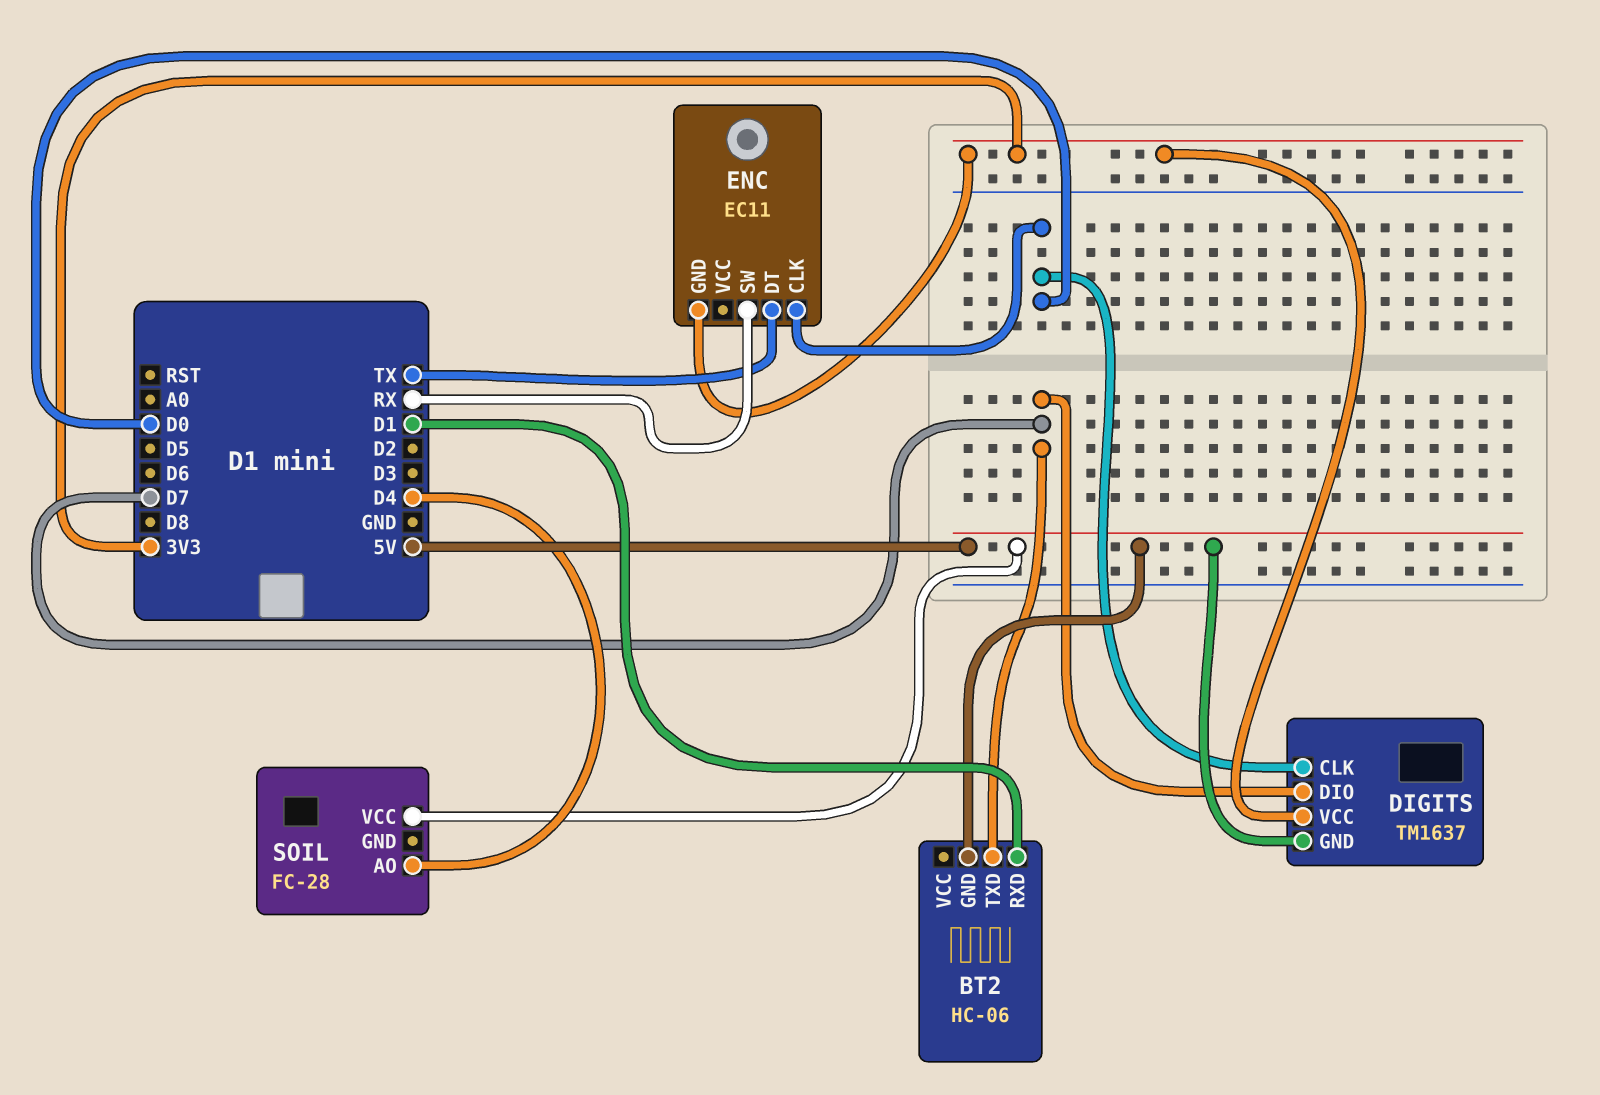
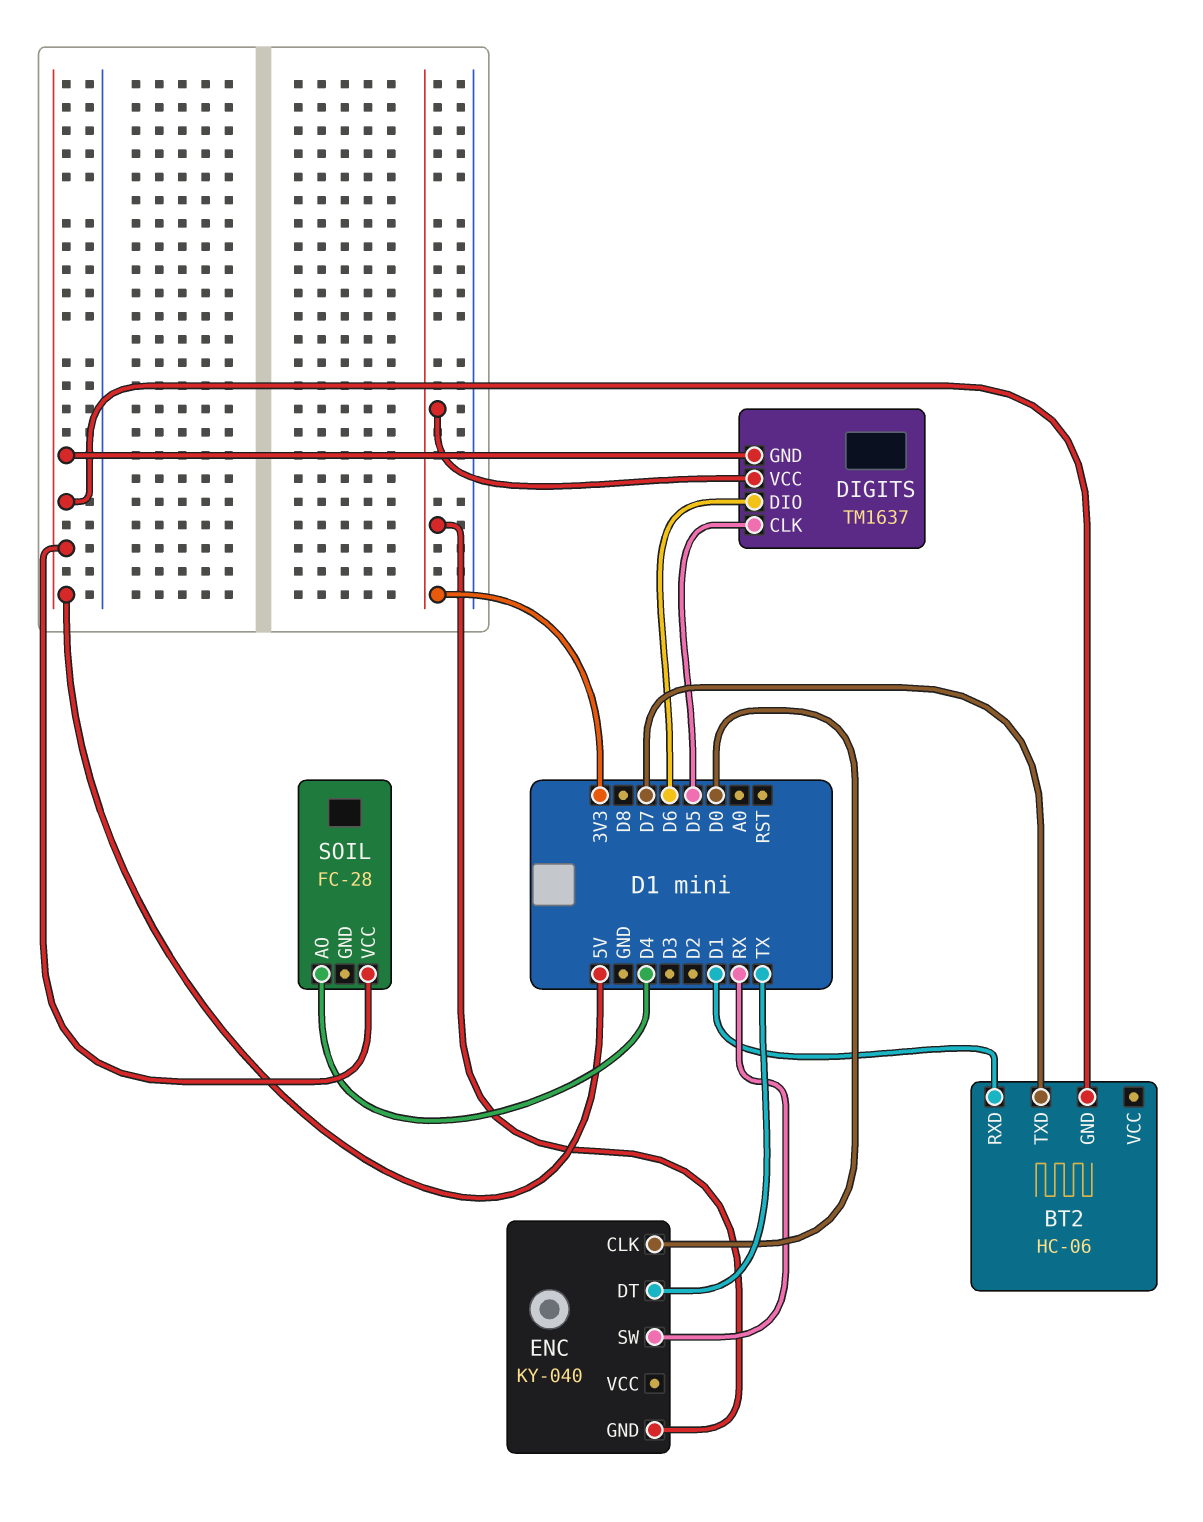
DIGITS pin CLK: D0 -> D5
DIGITS pin DIO: D7 -> D6
ENC: EC11 -> KY-040

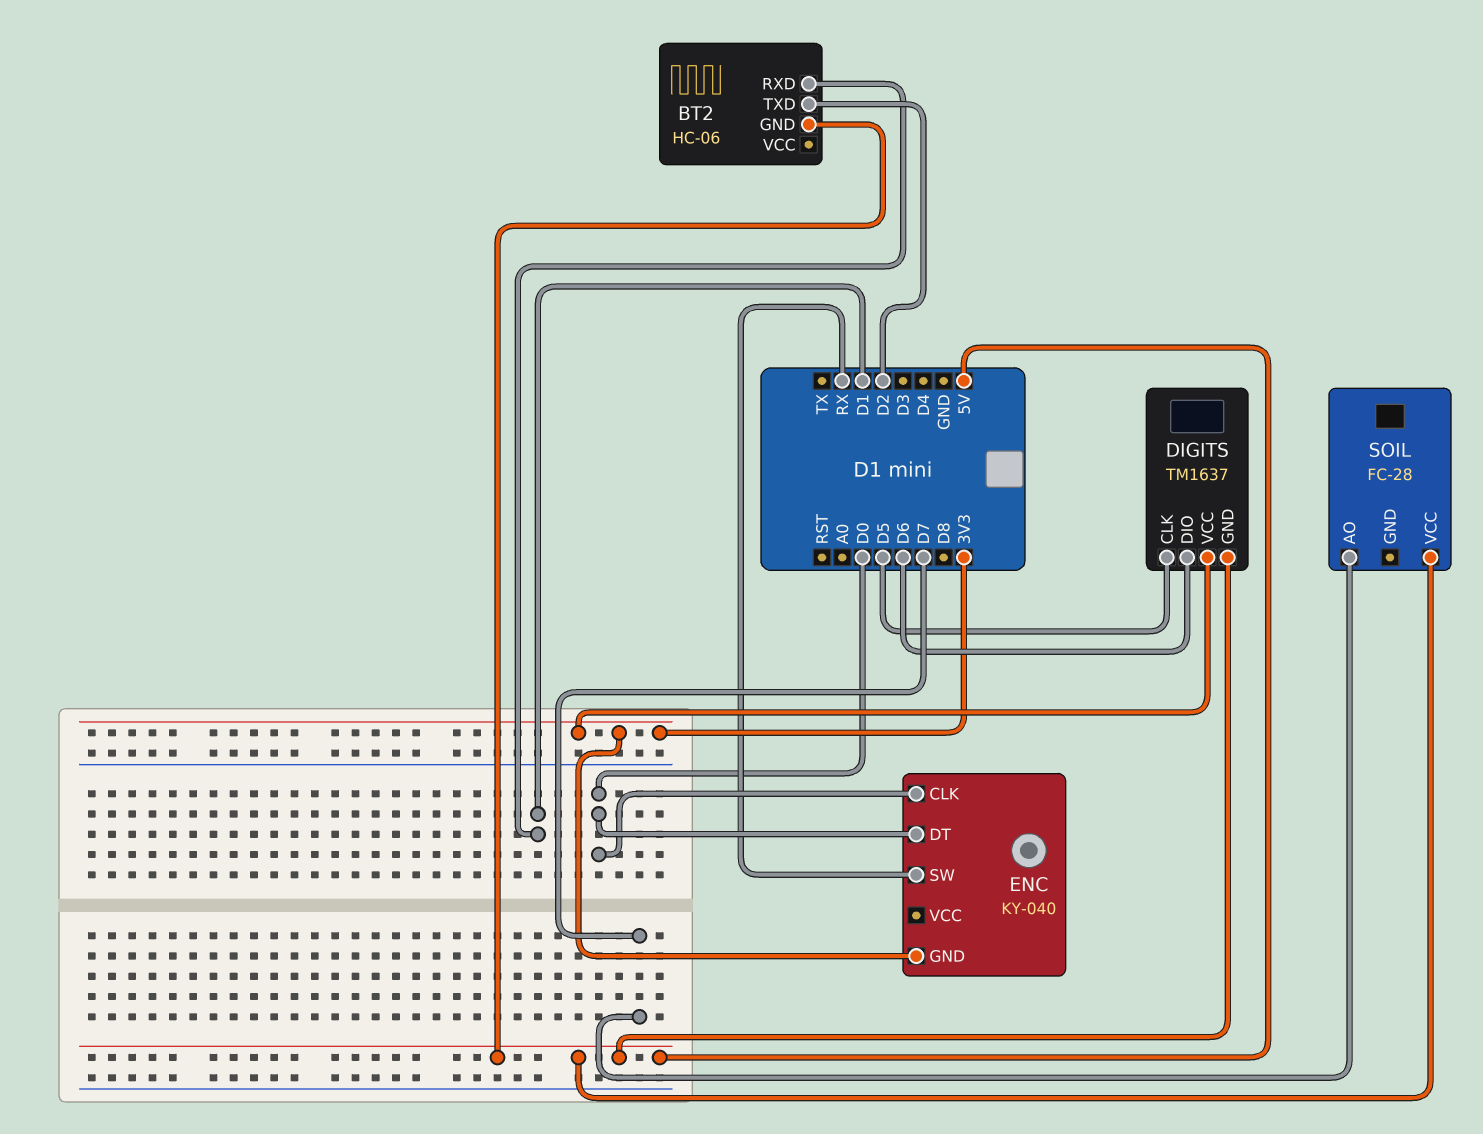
BT2 pin TXD: D7 -> D2
ENC pin DT: TX -> D0
SOIL pin AO: D4 -> D7

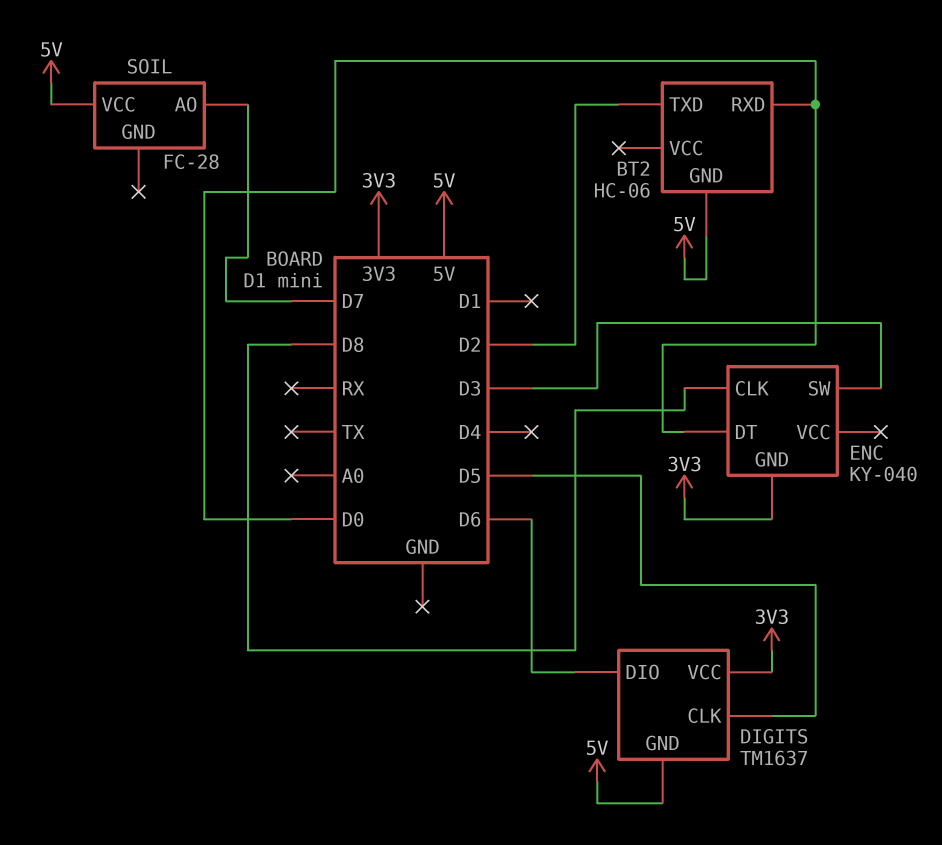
BT2 pin RXD: D1 -> D0
ENC pin CLK: D0 -> D8
ENC pin SW: RX -> D3

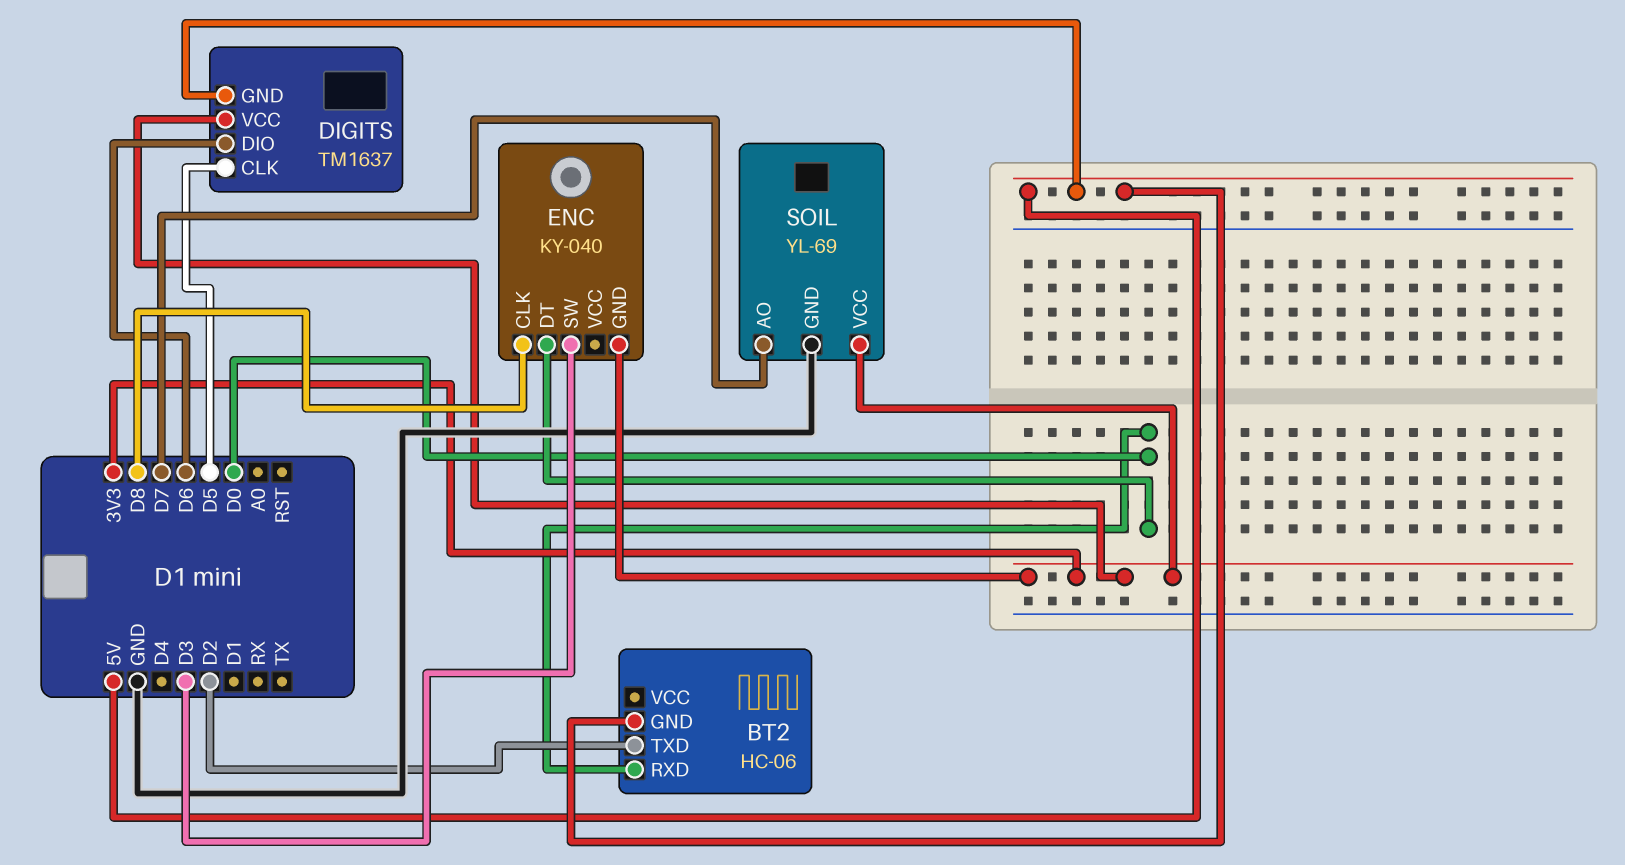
SOIL: FC-28 -> YL-69
SOIL pin GND: none -> GND
SOIL pin VCC: 5V -> 3V3

